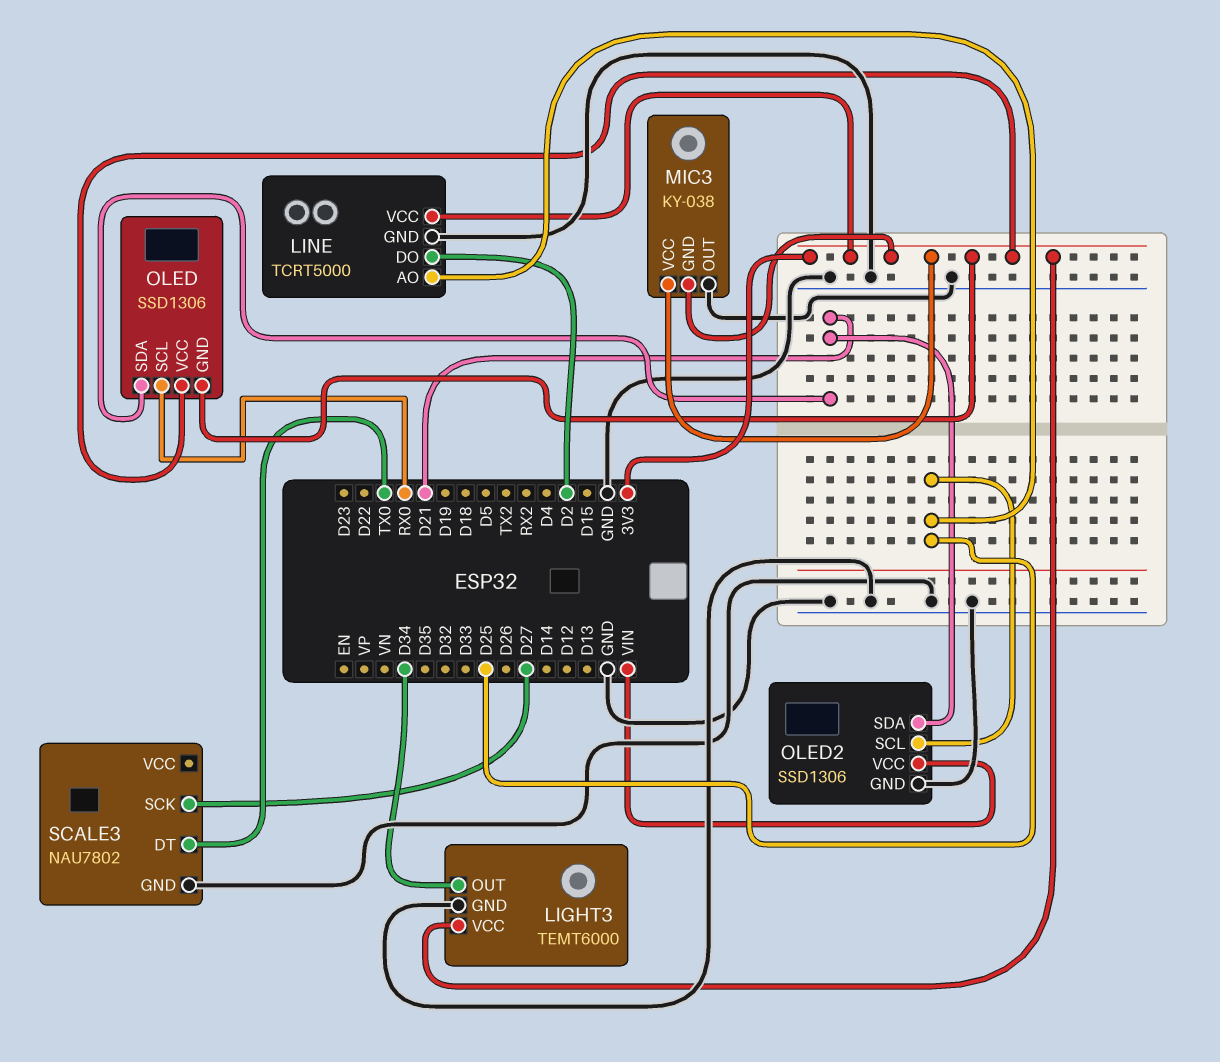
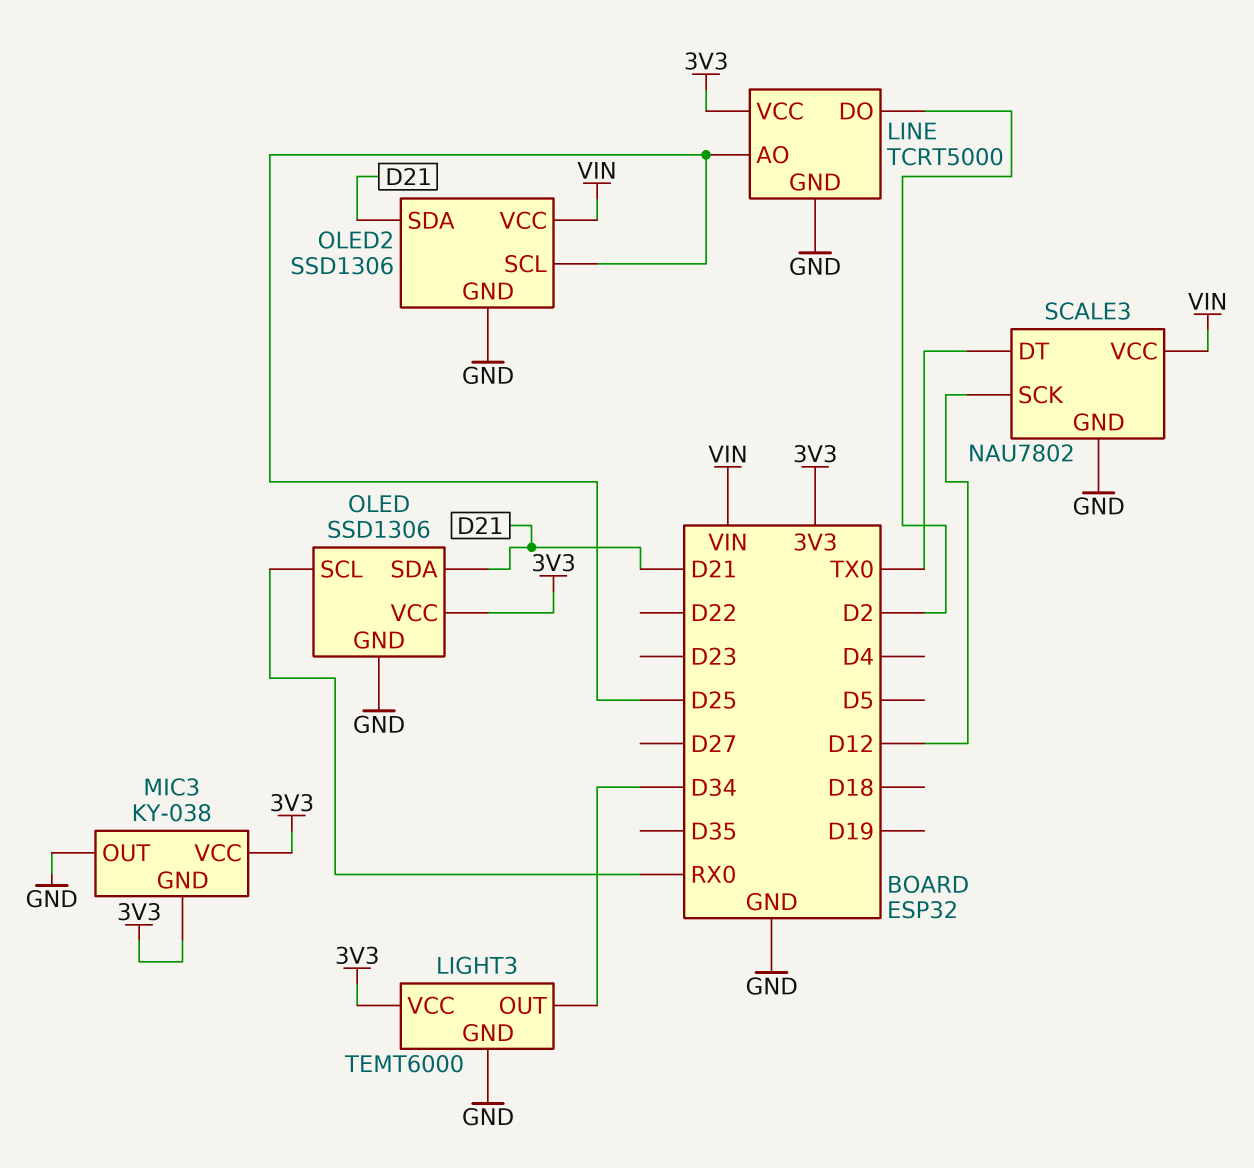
OLED pin GND: 3V3 -> GND
SCALE3 pin SCK: D27 -> D12
SCALE3 pin VCC: none -> VIN

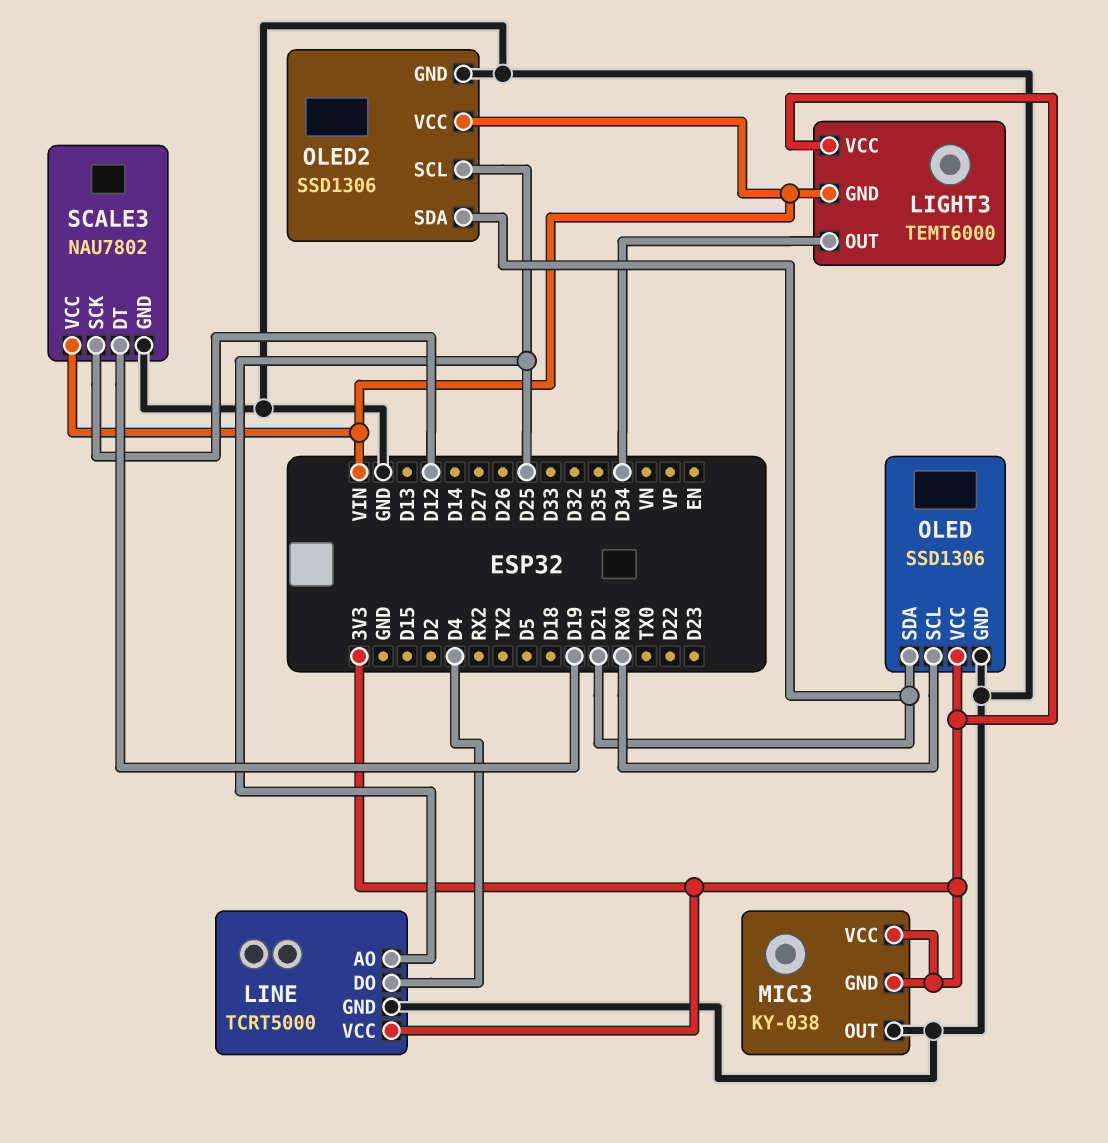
LIGHT3 pin GND: GND -> VIN
LINE pin DO: D2 -> D4
SCALE3 pin DT: TX0 -> D19

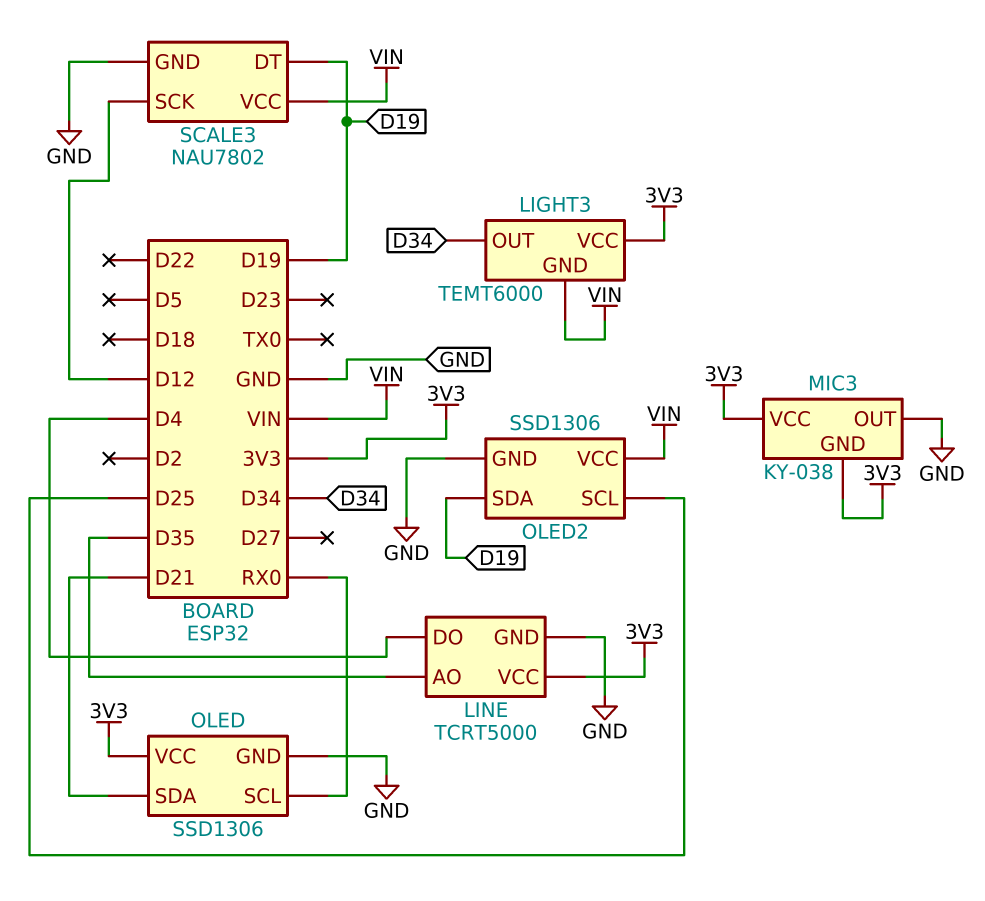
LINE pin AO: D25 -> D35
OLED2 pin SDA: D21 -> D19

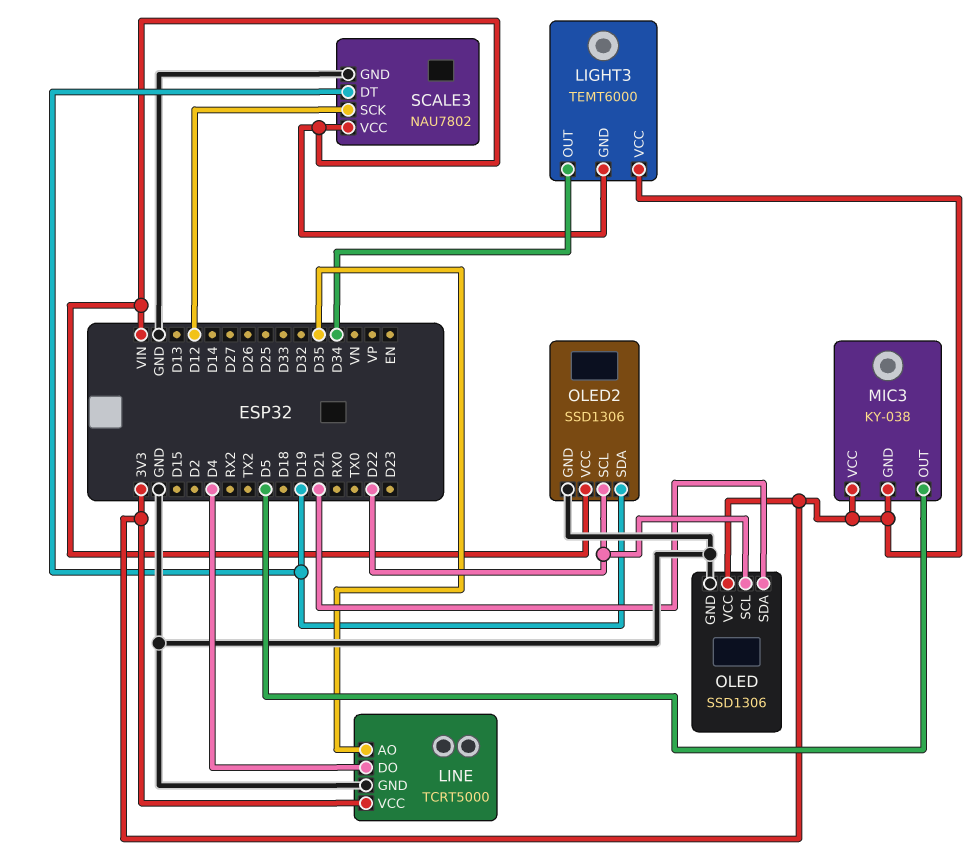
MIC3 pin OUT: GND -> D5
OLED pin SCL: RX0 -> D22
OLED2 pin SCL: D25 -> D22

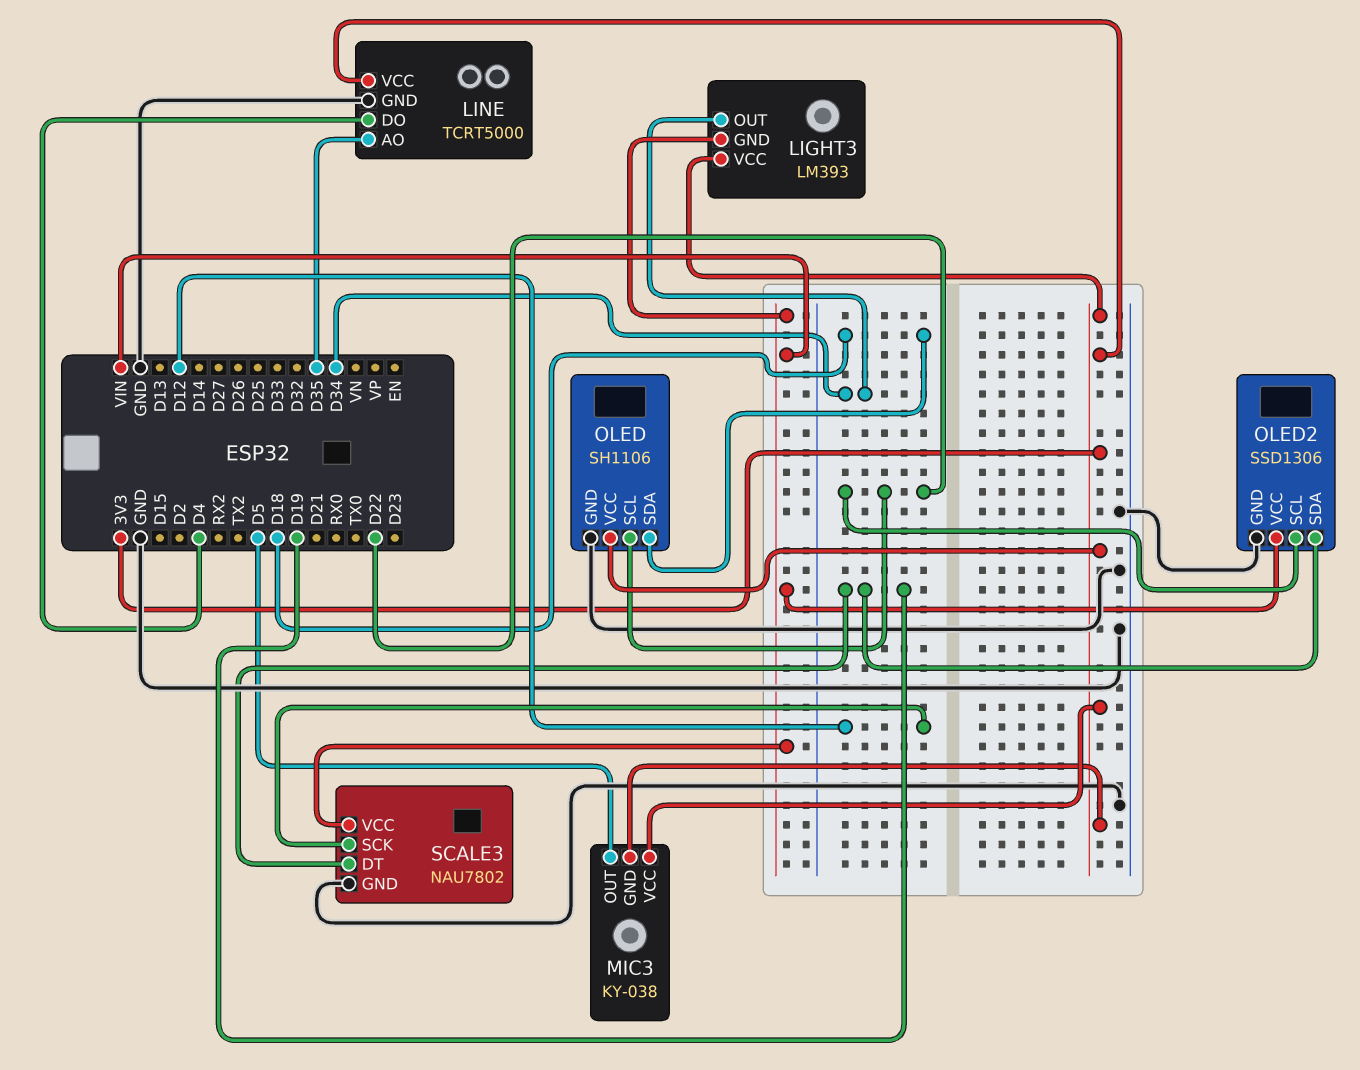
LIGHT3: TEMT6000 -> LM393
OLED: SSD1306 -> SH1106
OLED pin SDA: D21 -> D18

